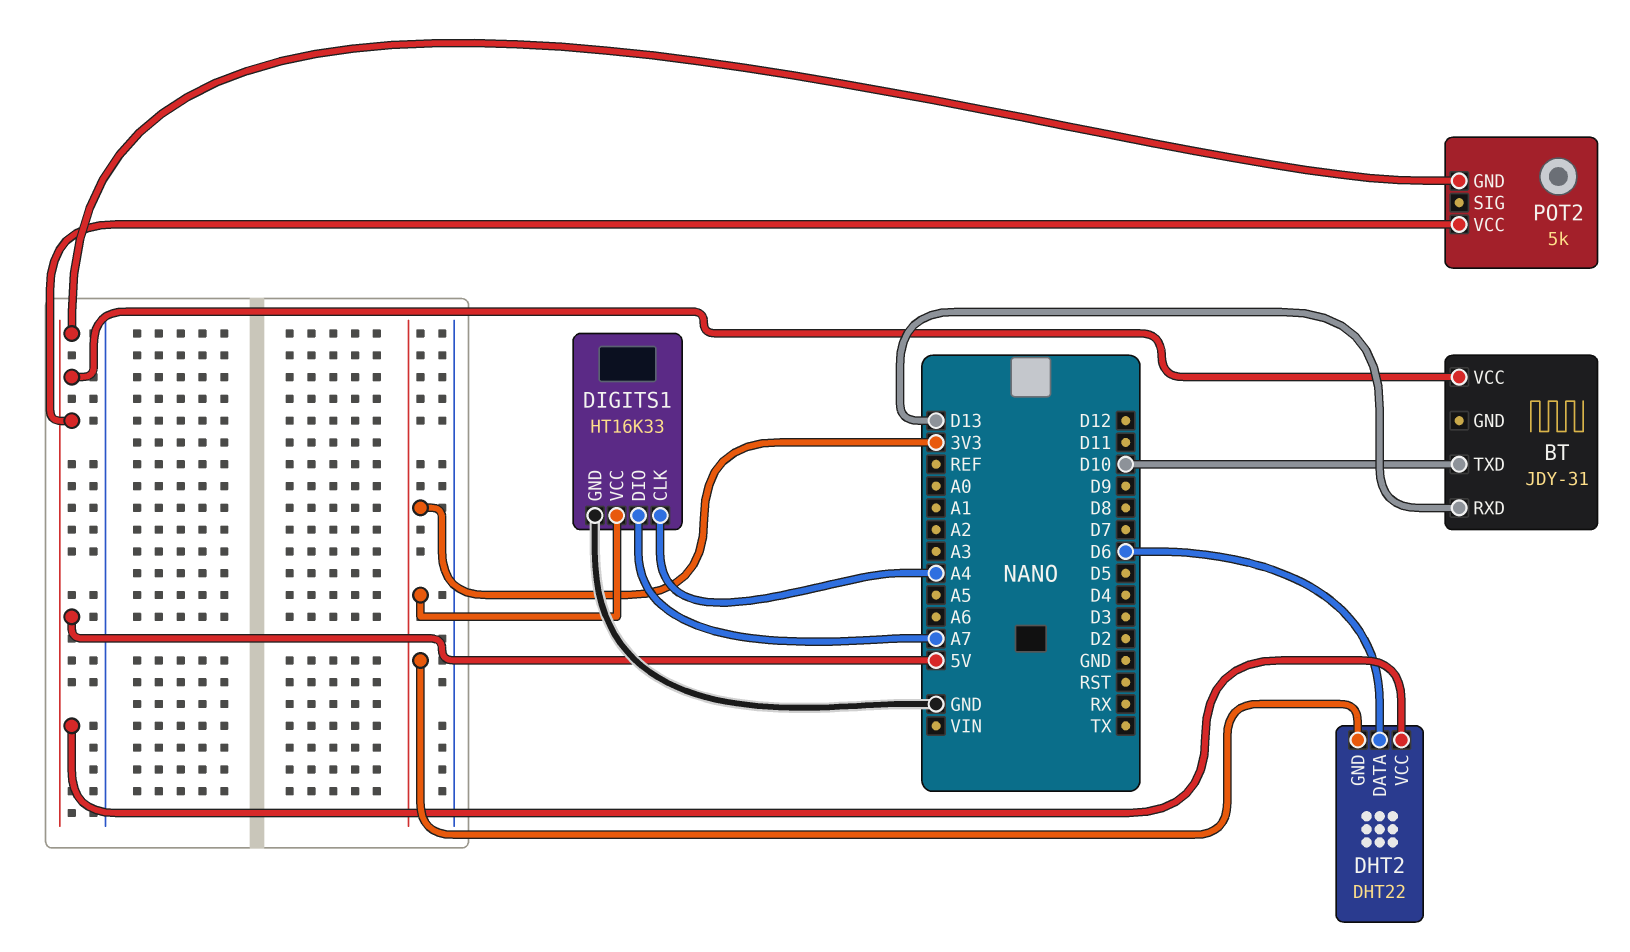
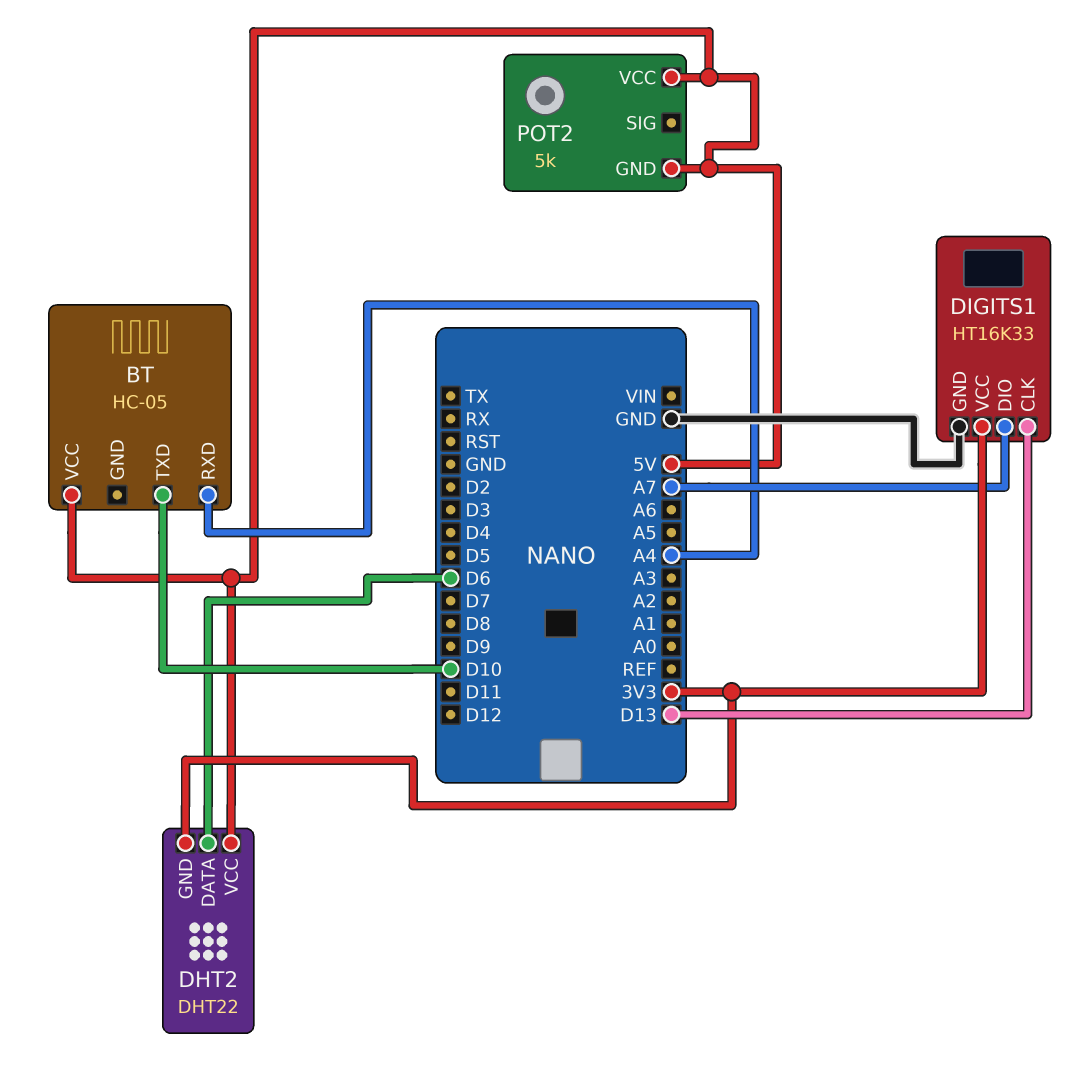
BT: JDY-31 -> HC-05
BT pin RXD: D13 -> A4
DIGITS1 pin CLK: A4 -> D13

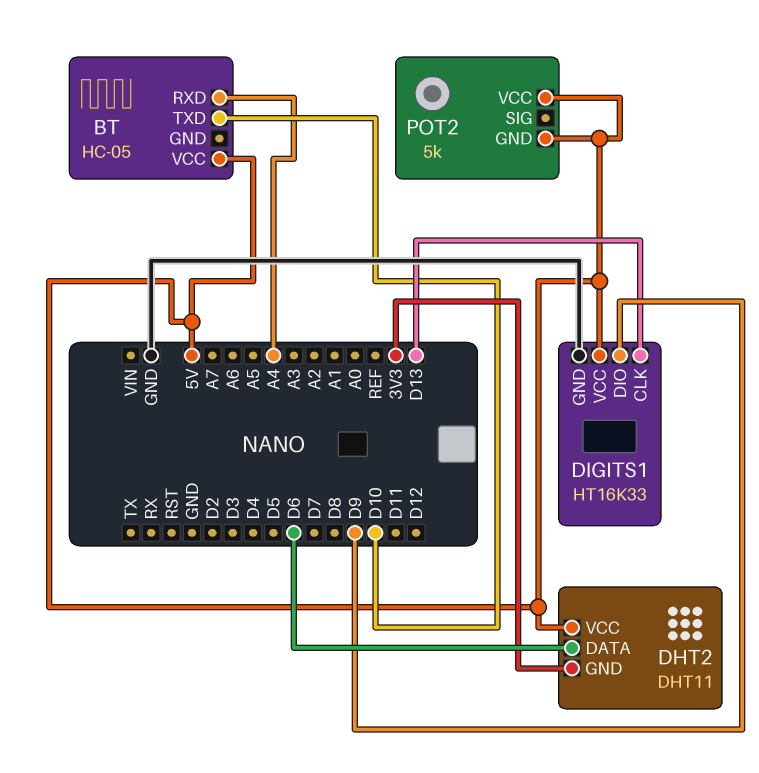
DHT2: DHT22 -> DHT11
DIGITS1 pin DIO: A7 -> D9
DIGITS1 pin VCC: 3V3 -> 5V

